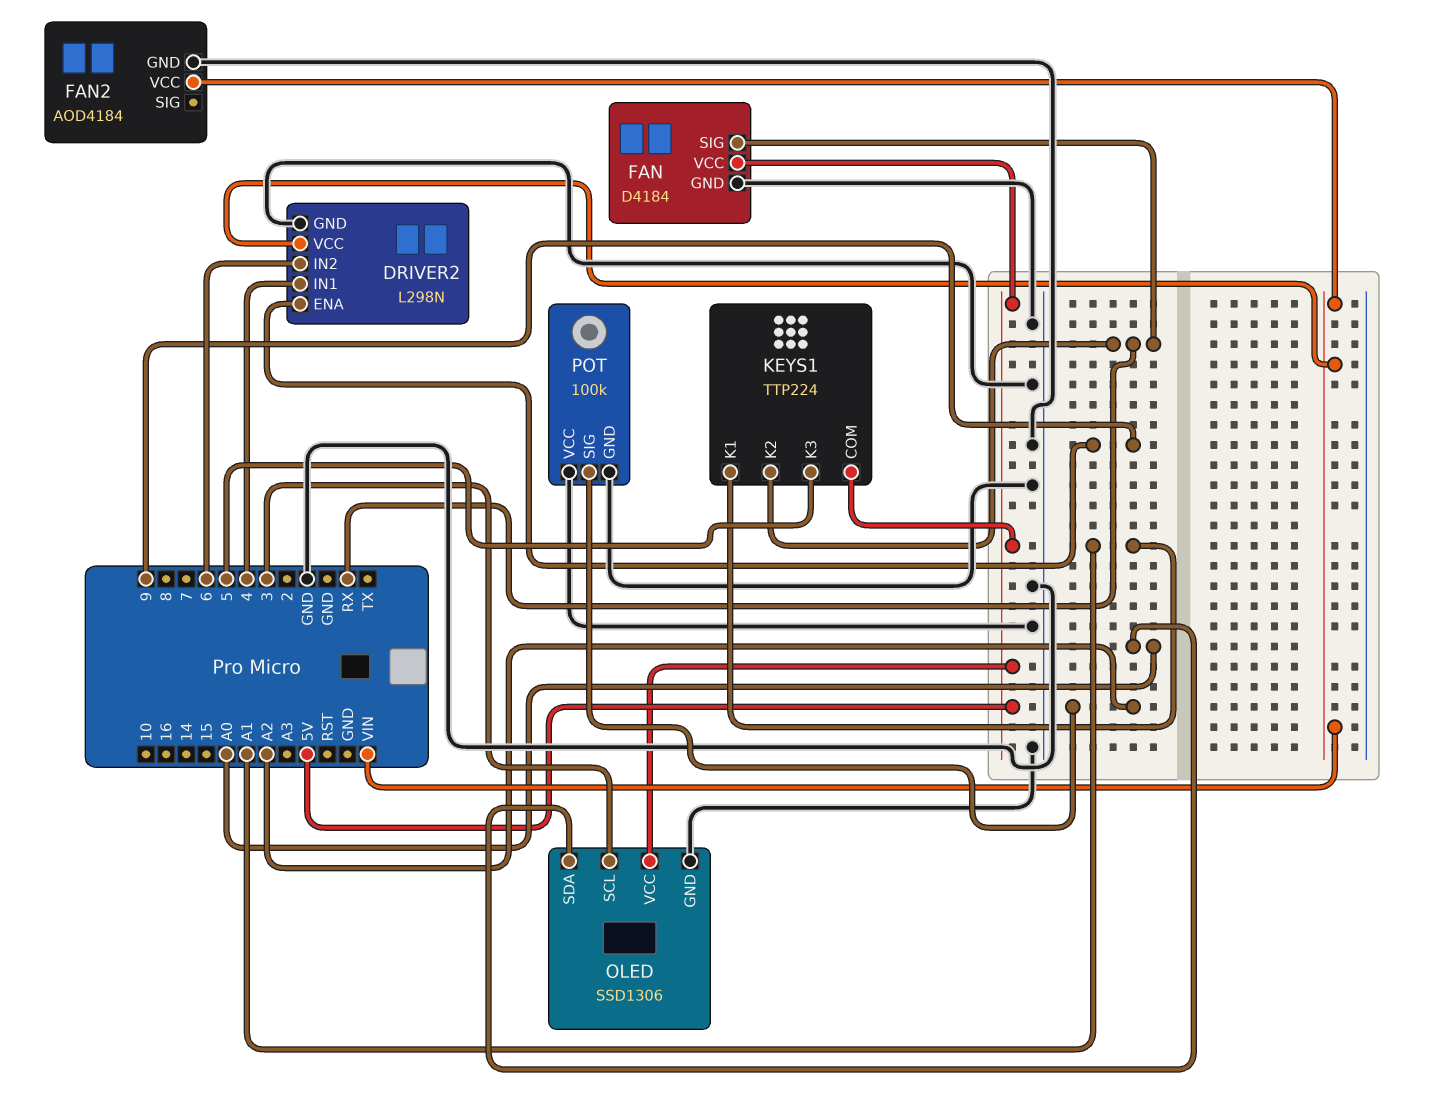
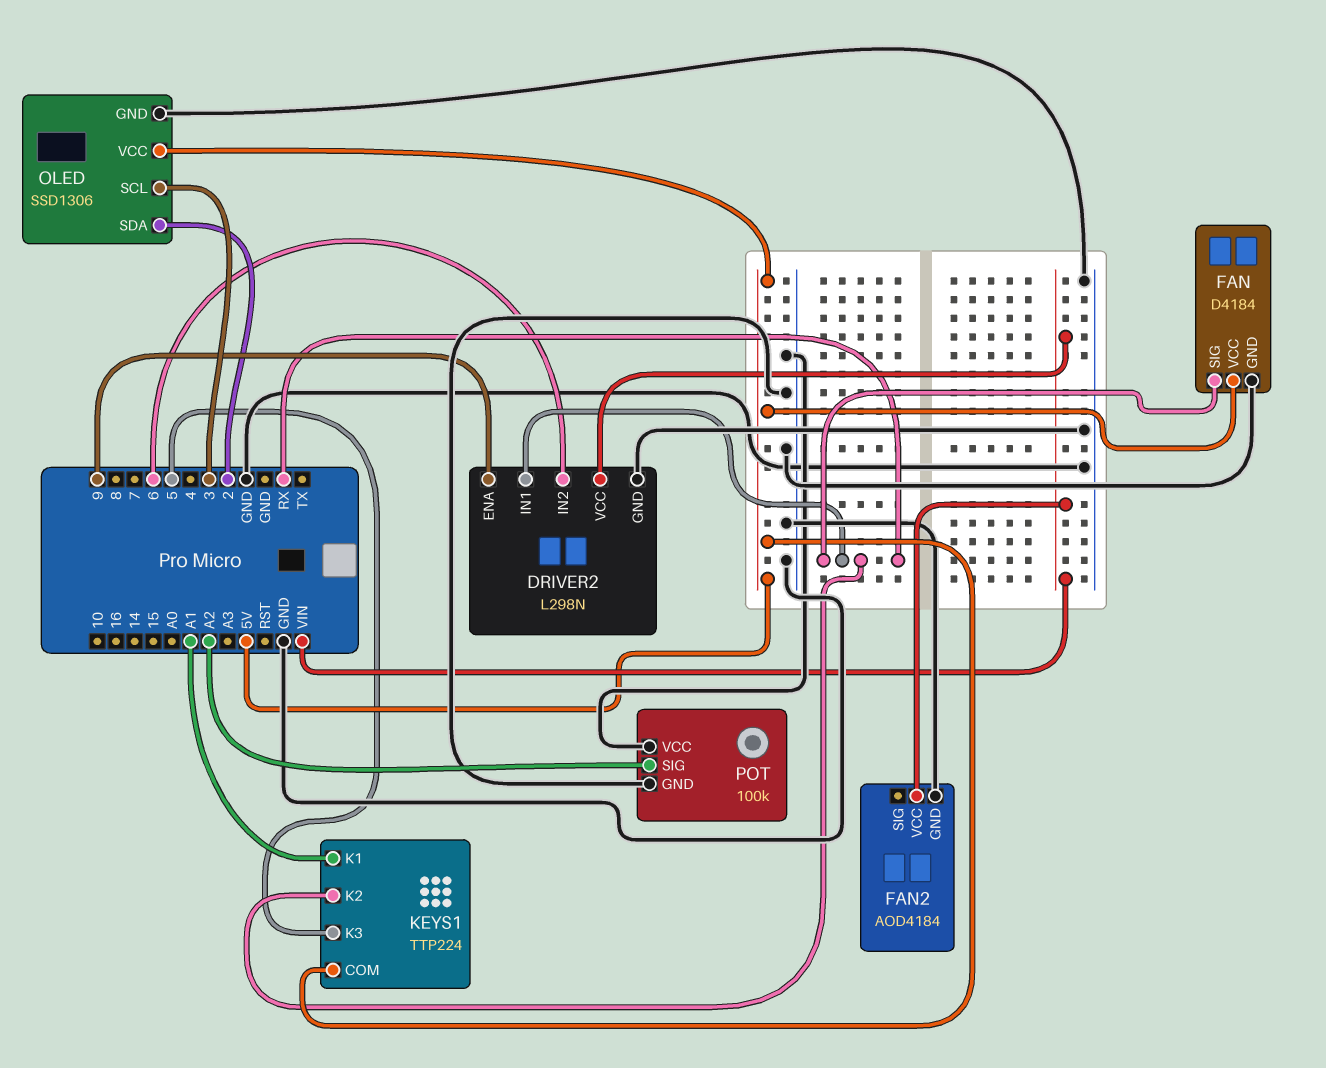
DRIVER2 pin IN1: 4 -> RX
OLED pin SDA: A0 -> 2

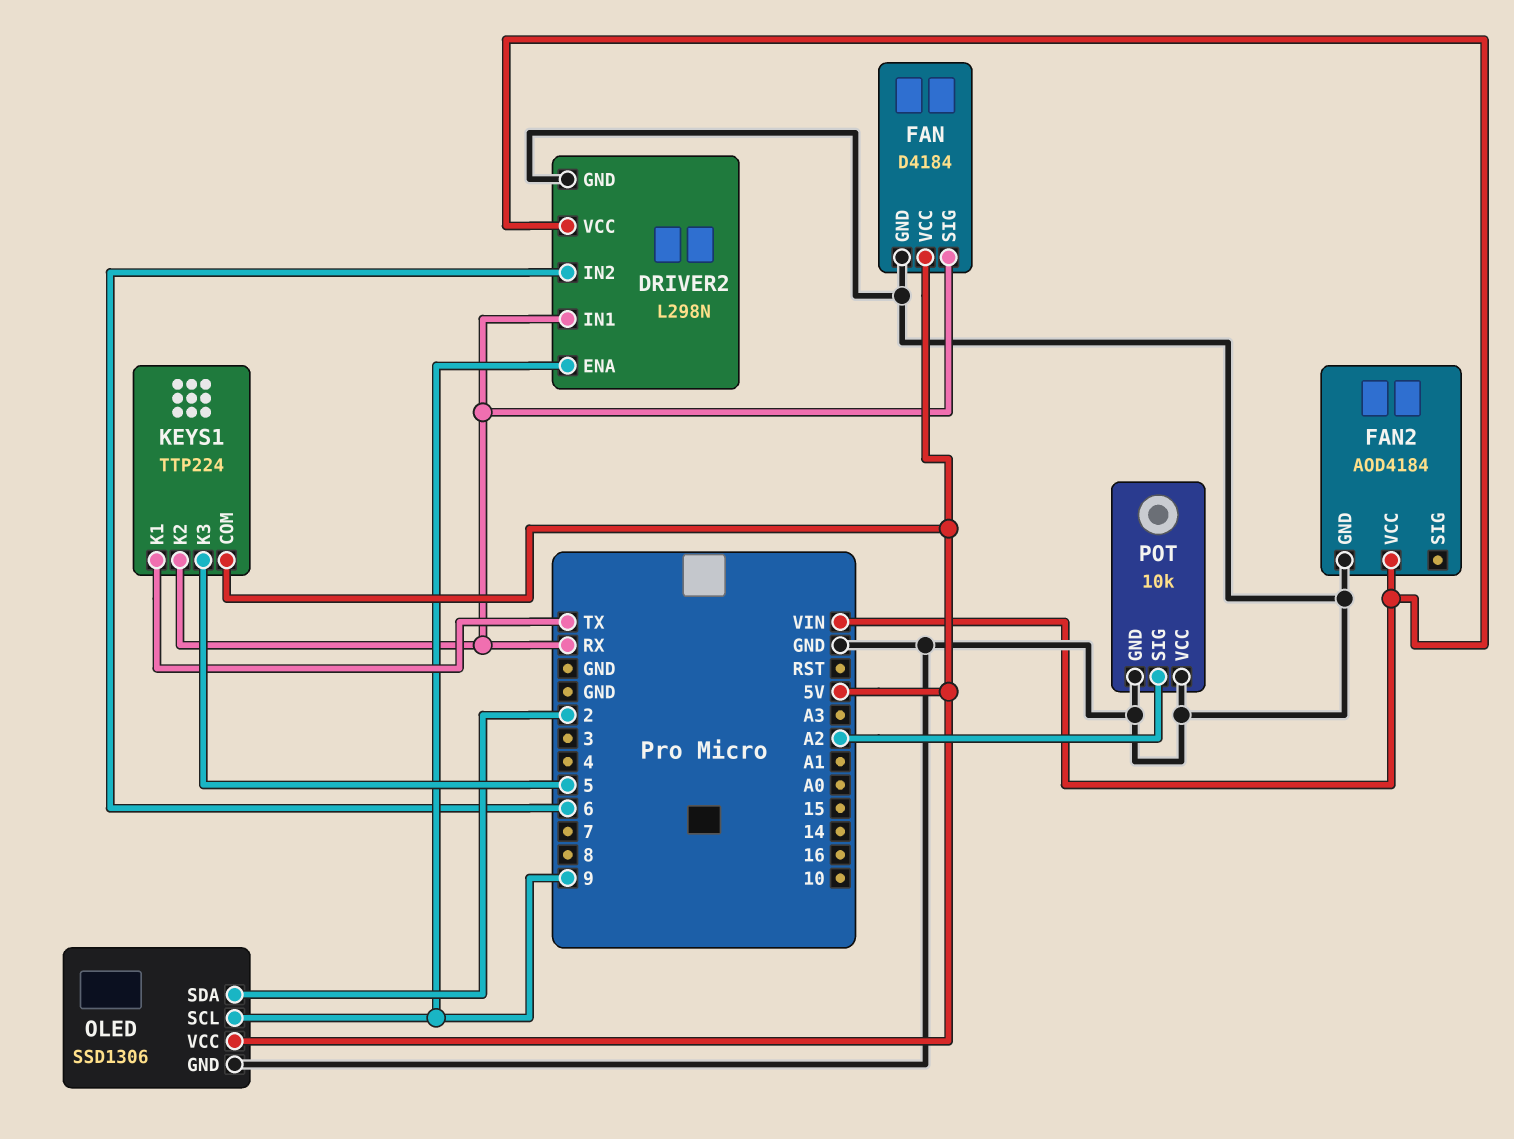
KEYS1 pin K1: A1 -> TX
OLED pin SCL: 3 -> 9
POT: 100k -> 10k

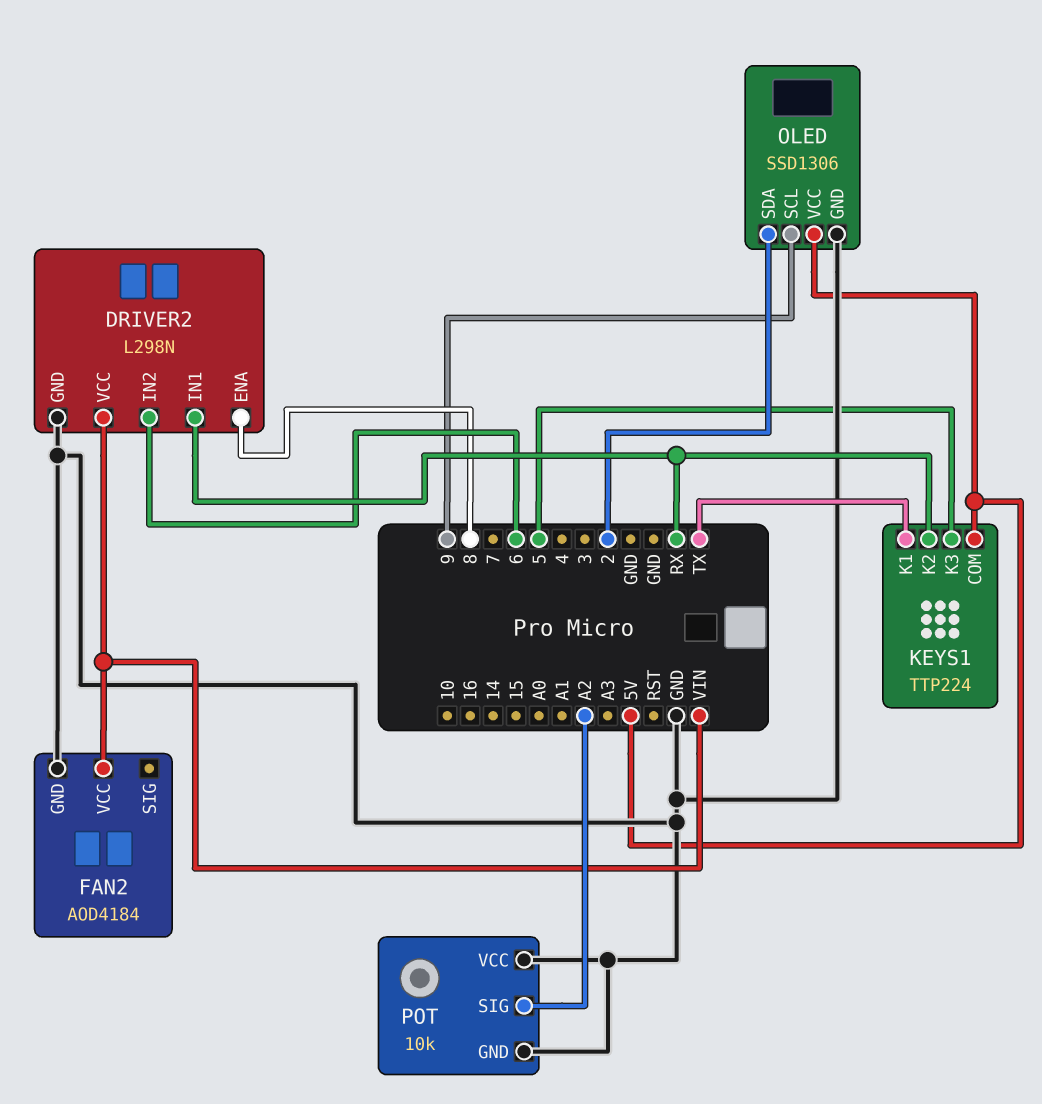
DRIVER2 pin ENA: 9 -> 8
FAN: D4184 -> none
FAN pin GND: GND -> none
FAN pin SIG: RX -> none
FAN pin VCC: 5V -> none

